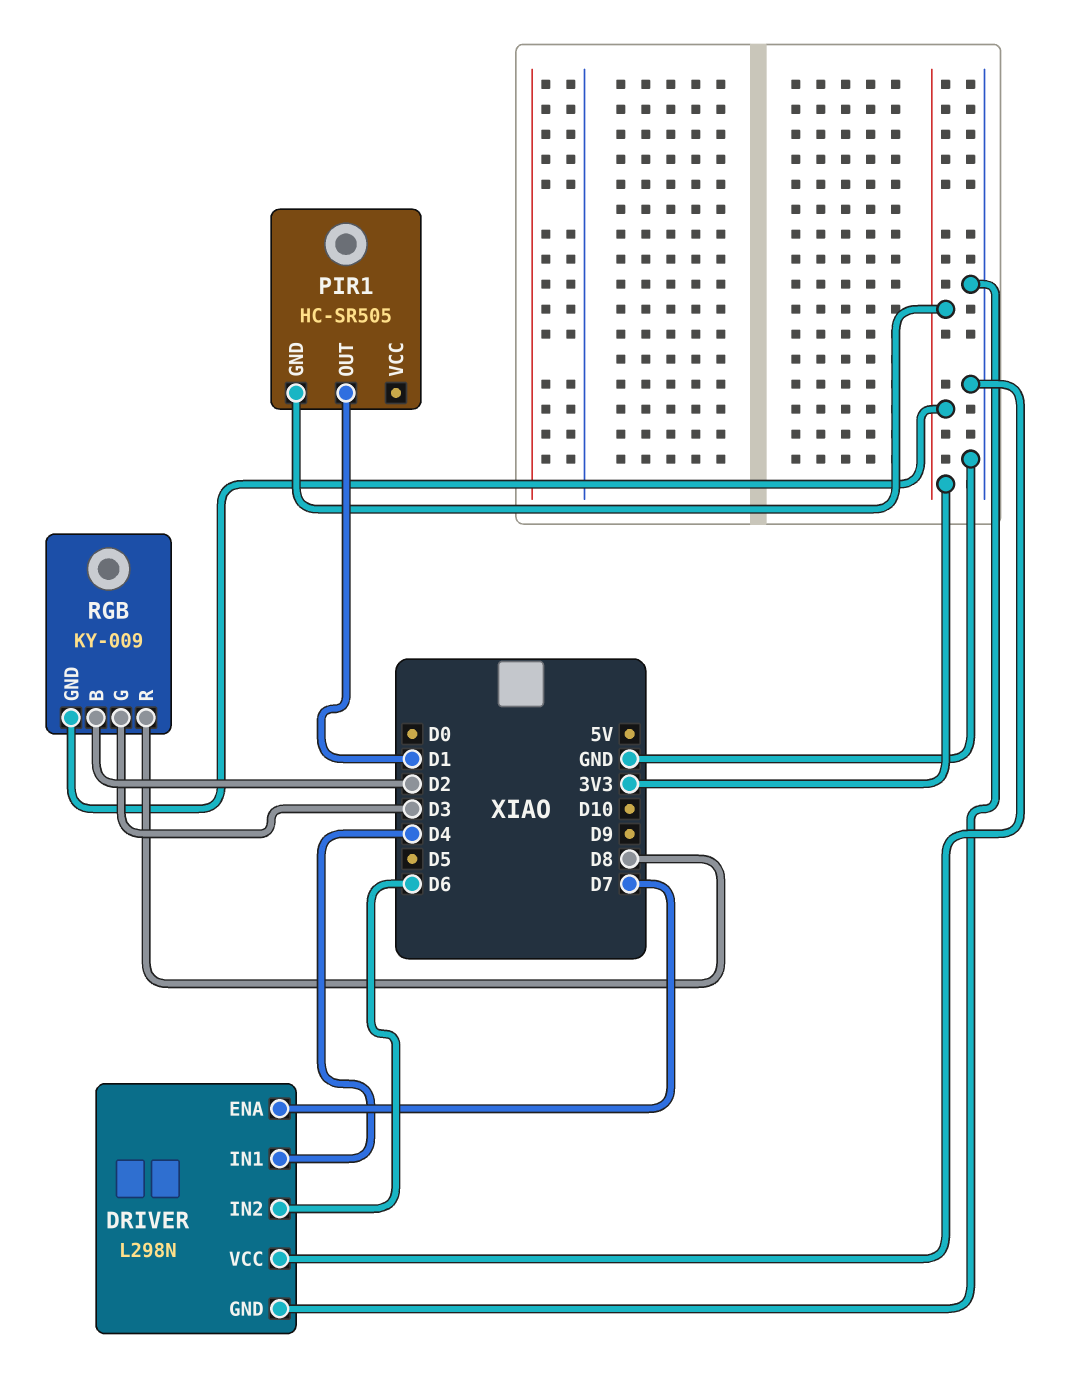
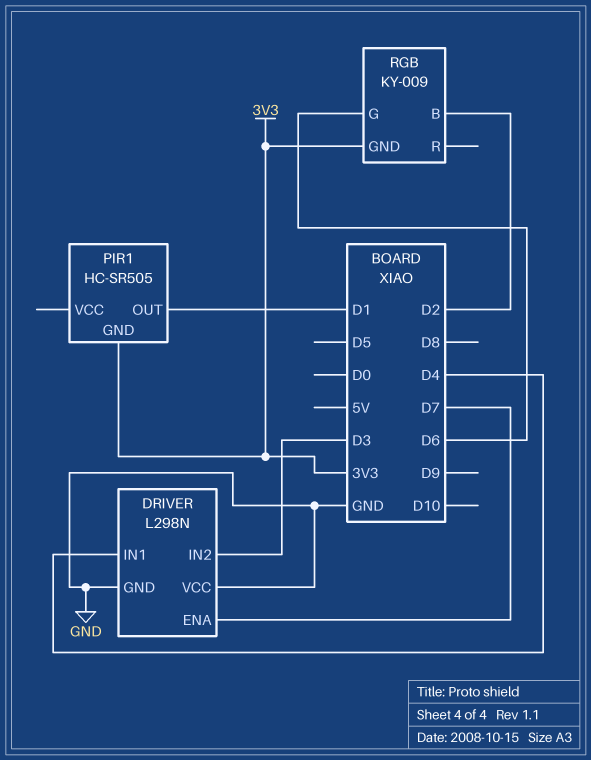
DRIVER pin IN2: D6 -> D3
RGB pin G: D3 -> D6
RGB pin R: D8 -> none

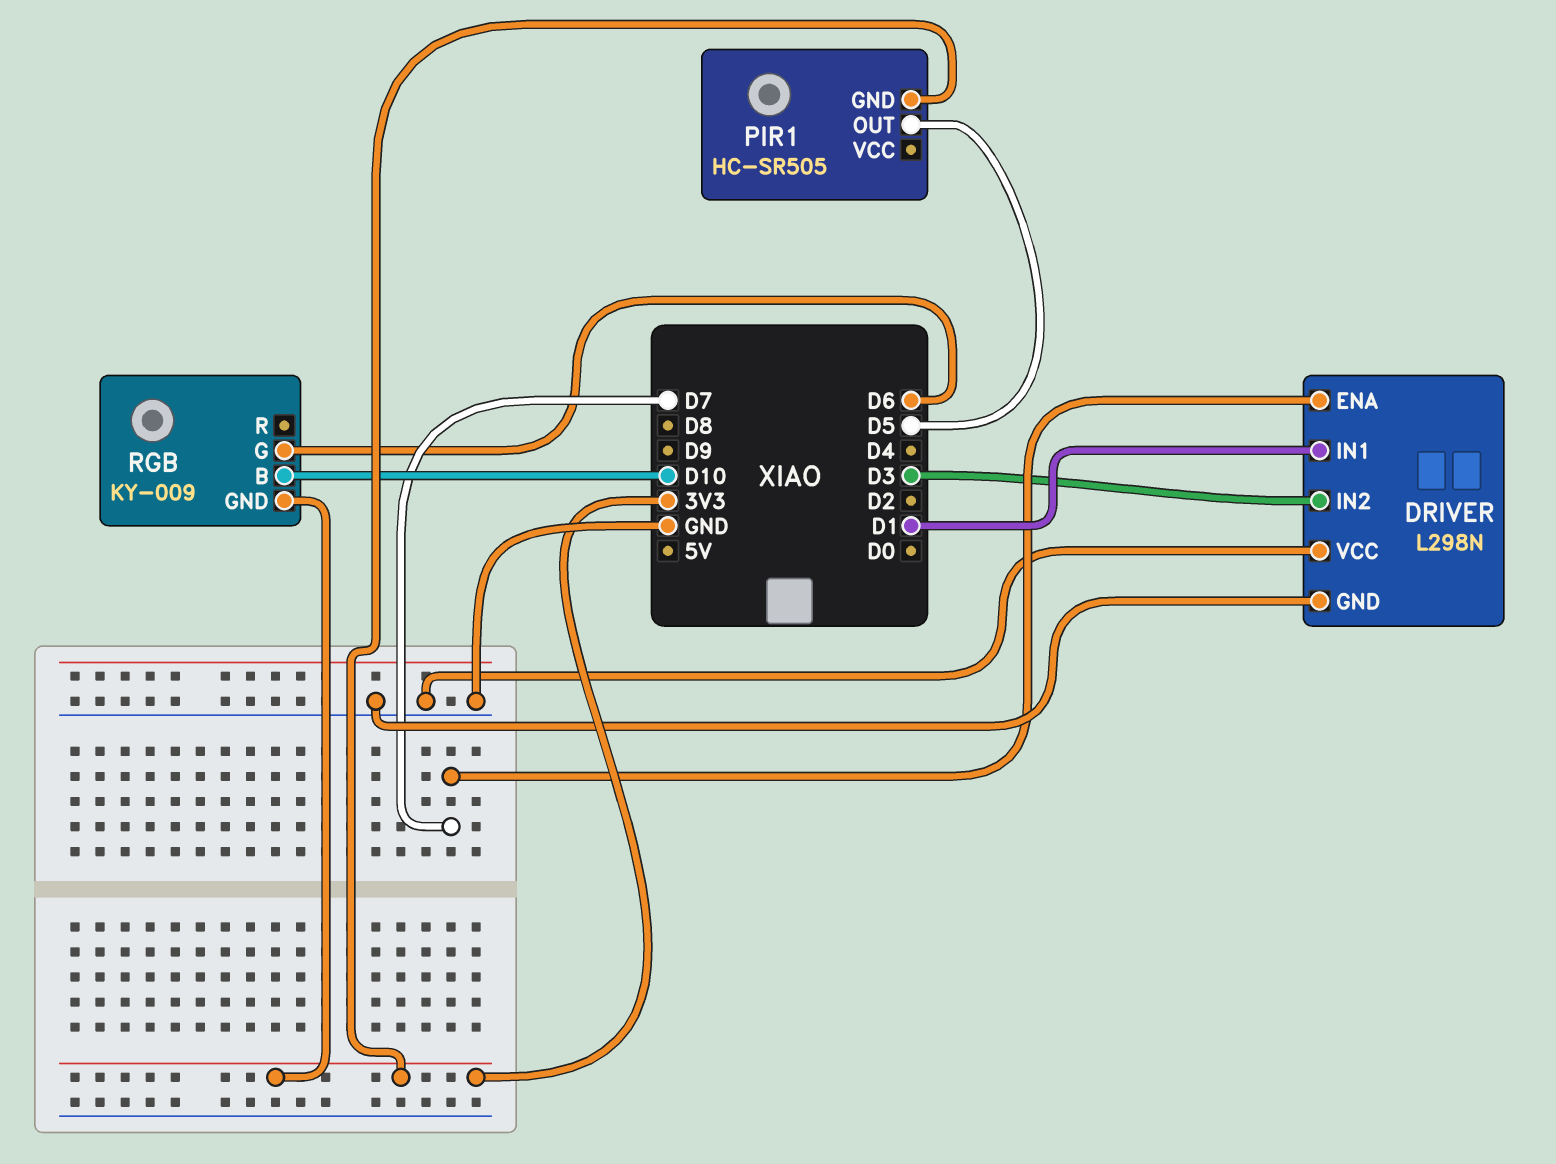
DRIVER pin IN1: D4 -> D1
PIR1 pin OUT: D1 -> D5
RGB pin B: D2 -> D10

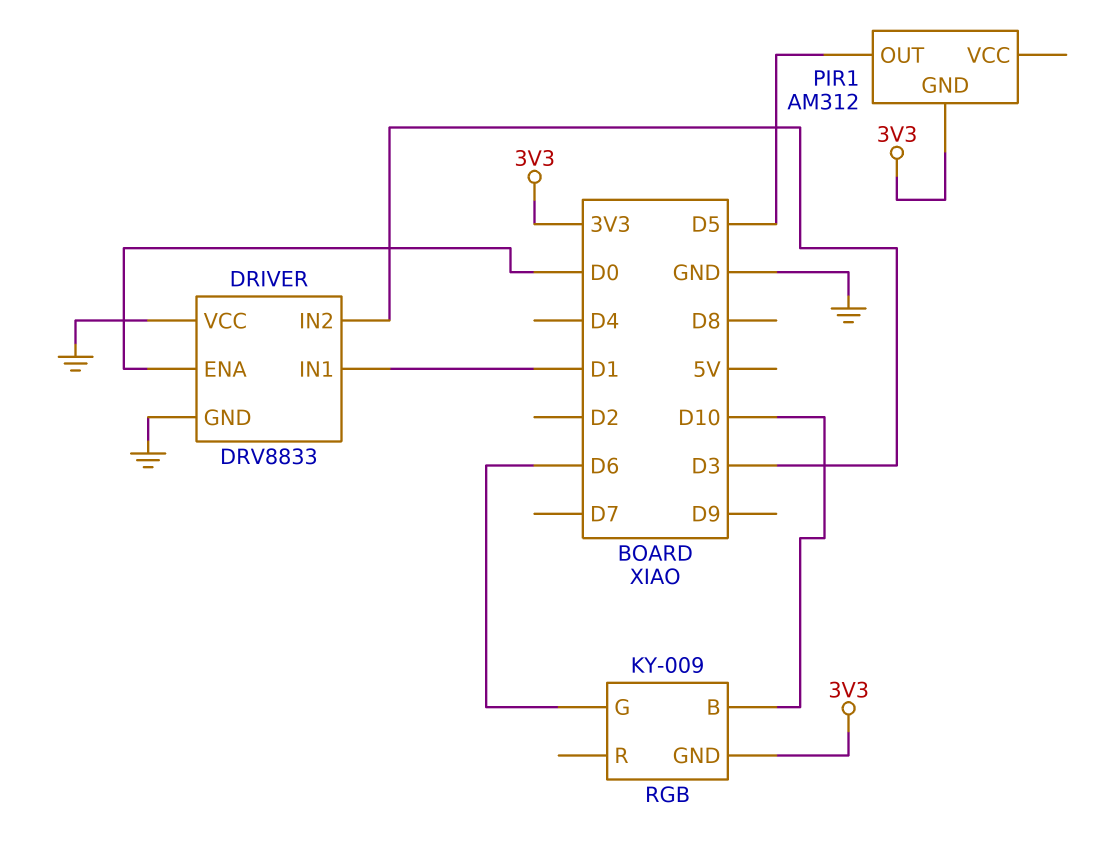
DRIVER: L298N -> DRV8833
DRIVER pin ENA: D7 -> D0
PIR1: HC-SR505 -> AM312

